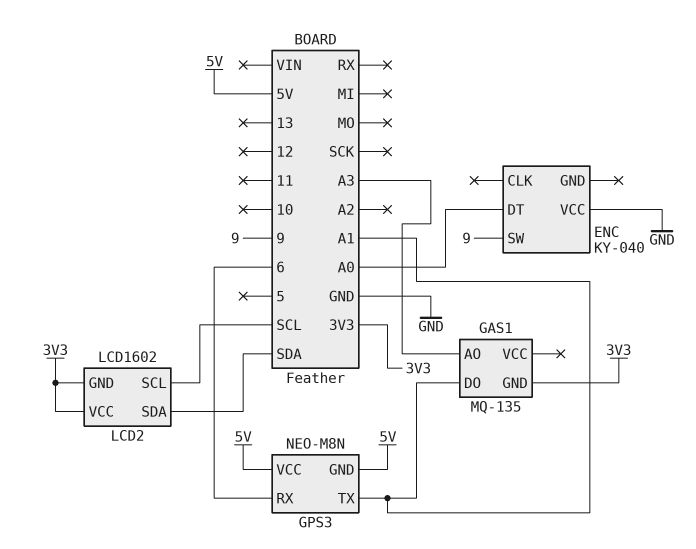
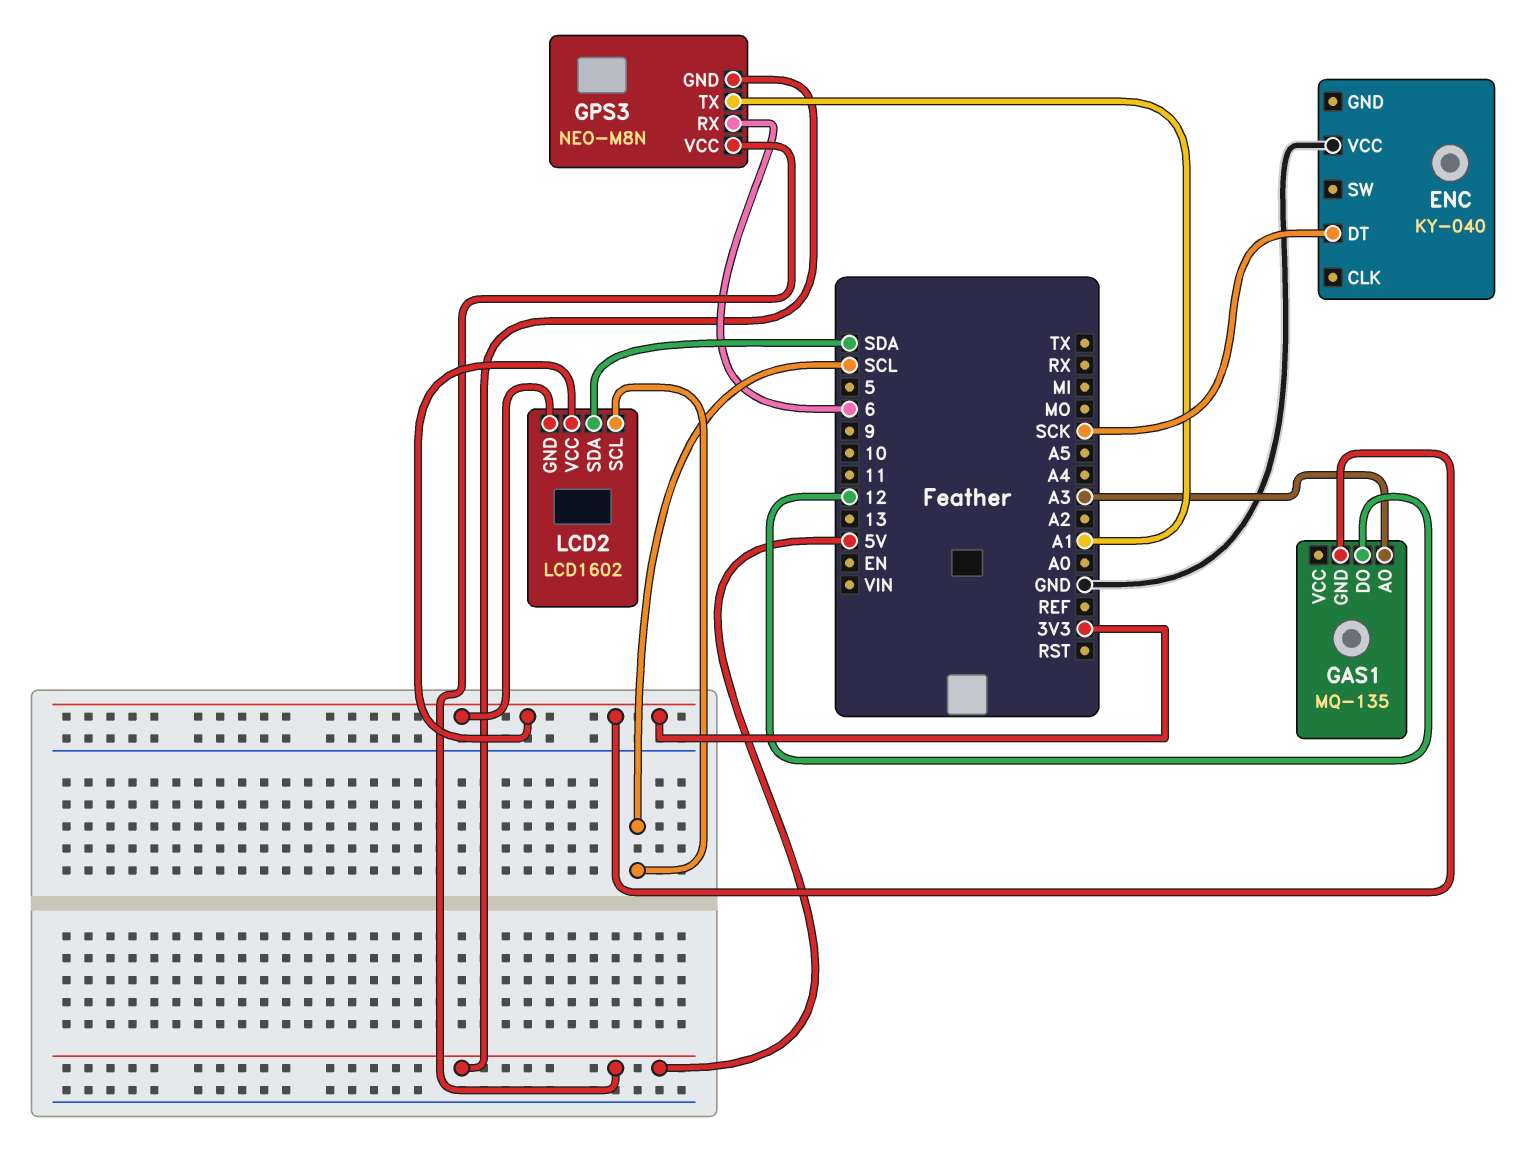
ENC pin DT: A0 -> SCK
ENC pin SW: 9 -> none
GAS1 pin DO: A1 -> 12

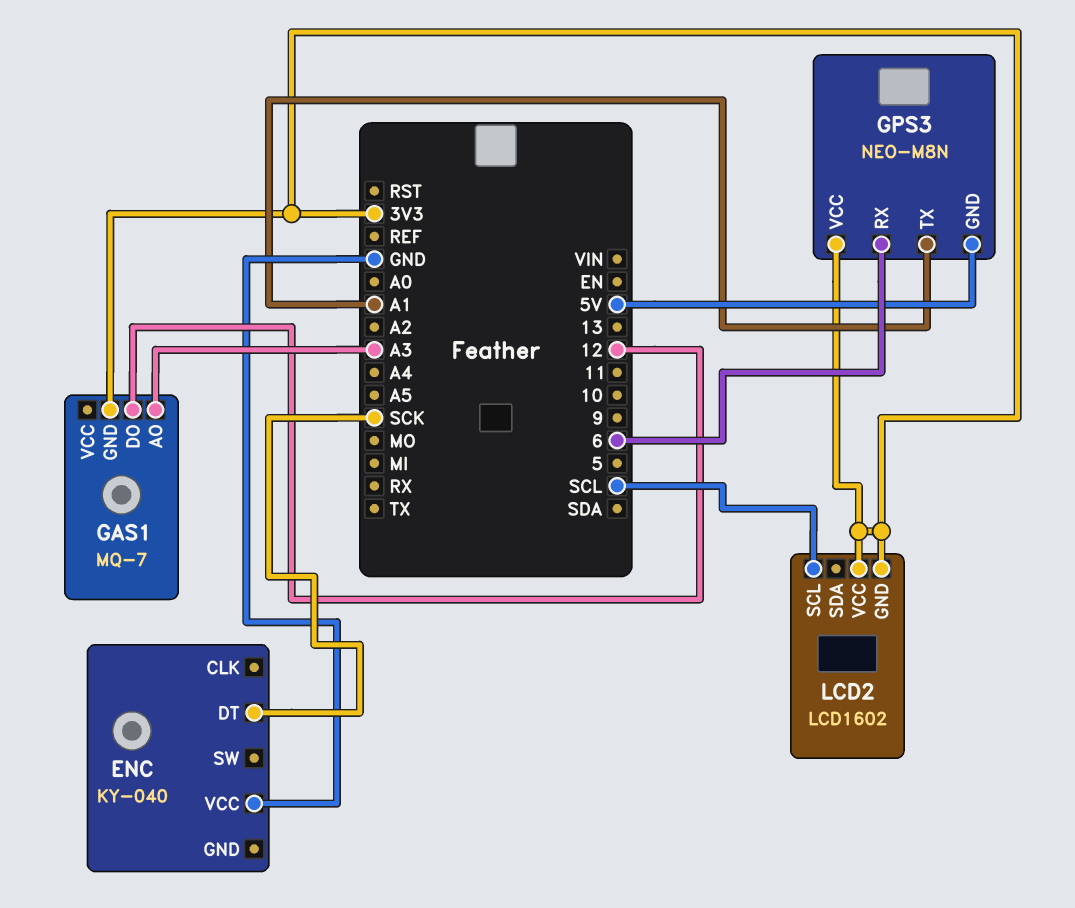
GAS1: MQ-135 -> MQ-7
GPS3 pin VCC: 5V -> 3V3
LCD2 pin SDA: SDA -> none

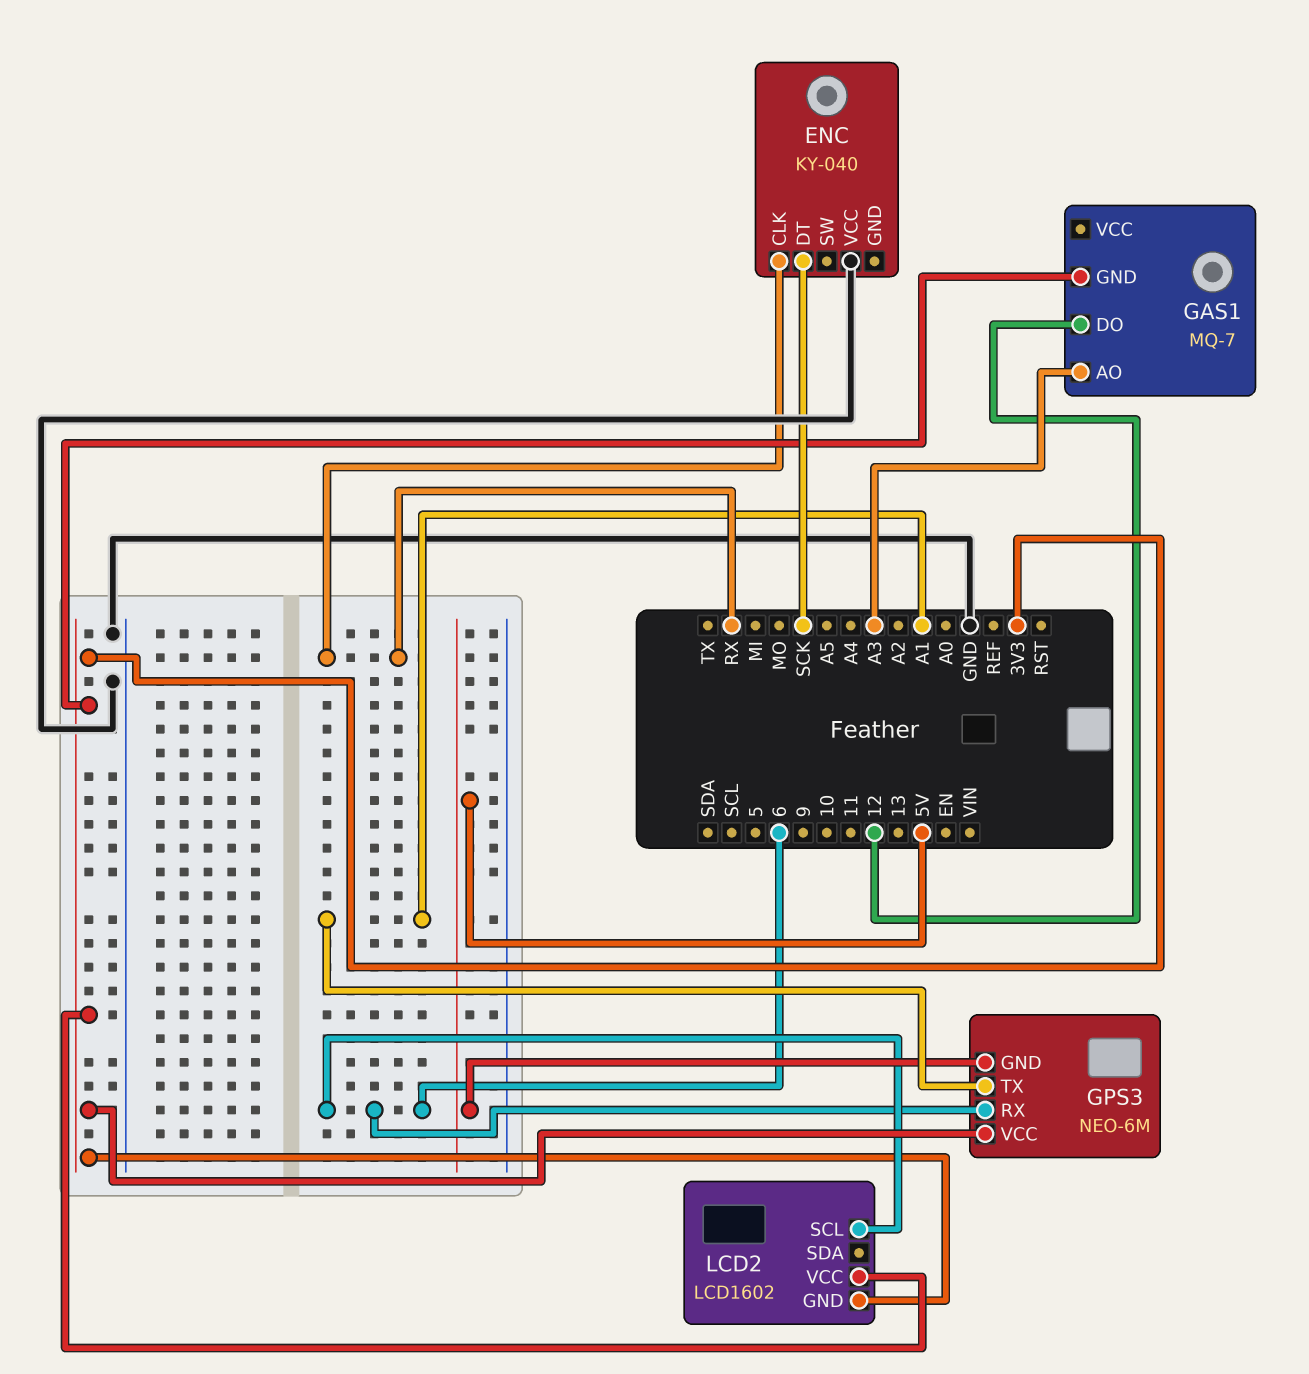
ENC pin CLK: none -> RX
GPS3: NEO-M8N -> NEO-6M
LCD2 pin SCL: SCL -> 6

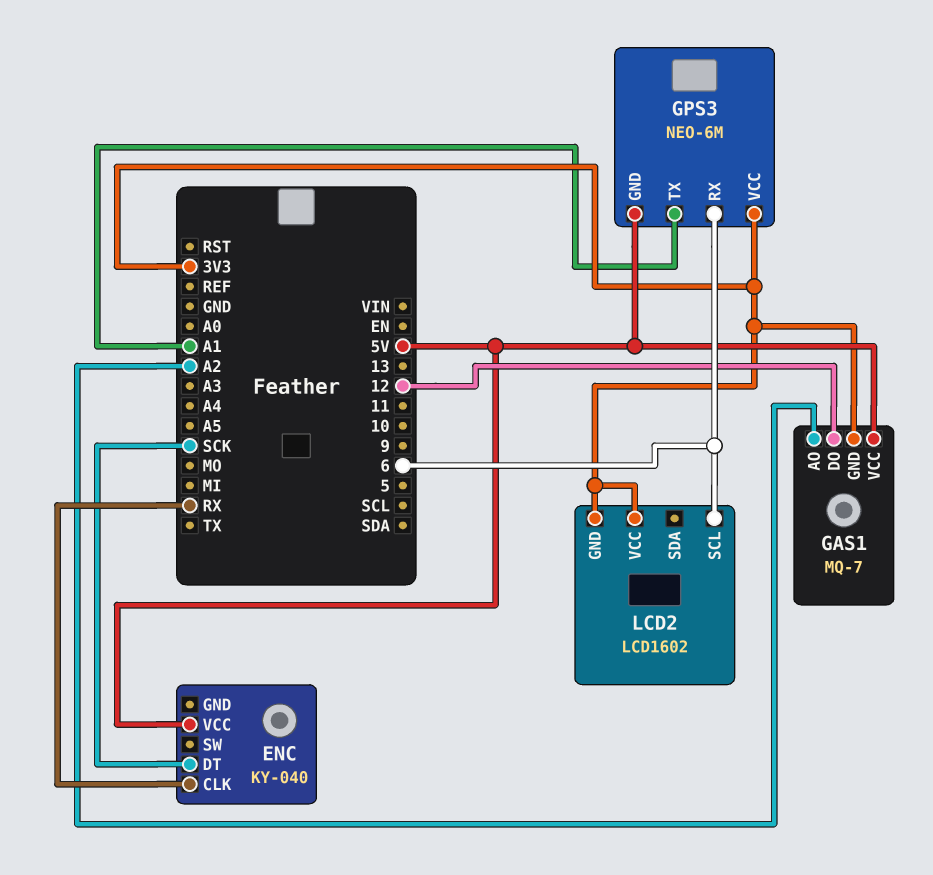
ENC pin VCC: GND -> 5V
GAS1 pin AO: A3 -> A2
GAS1 pin VCC: none -> 5V

